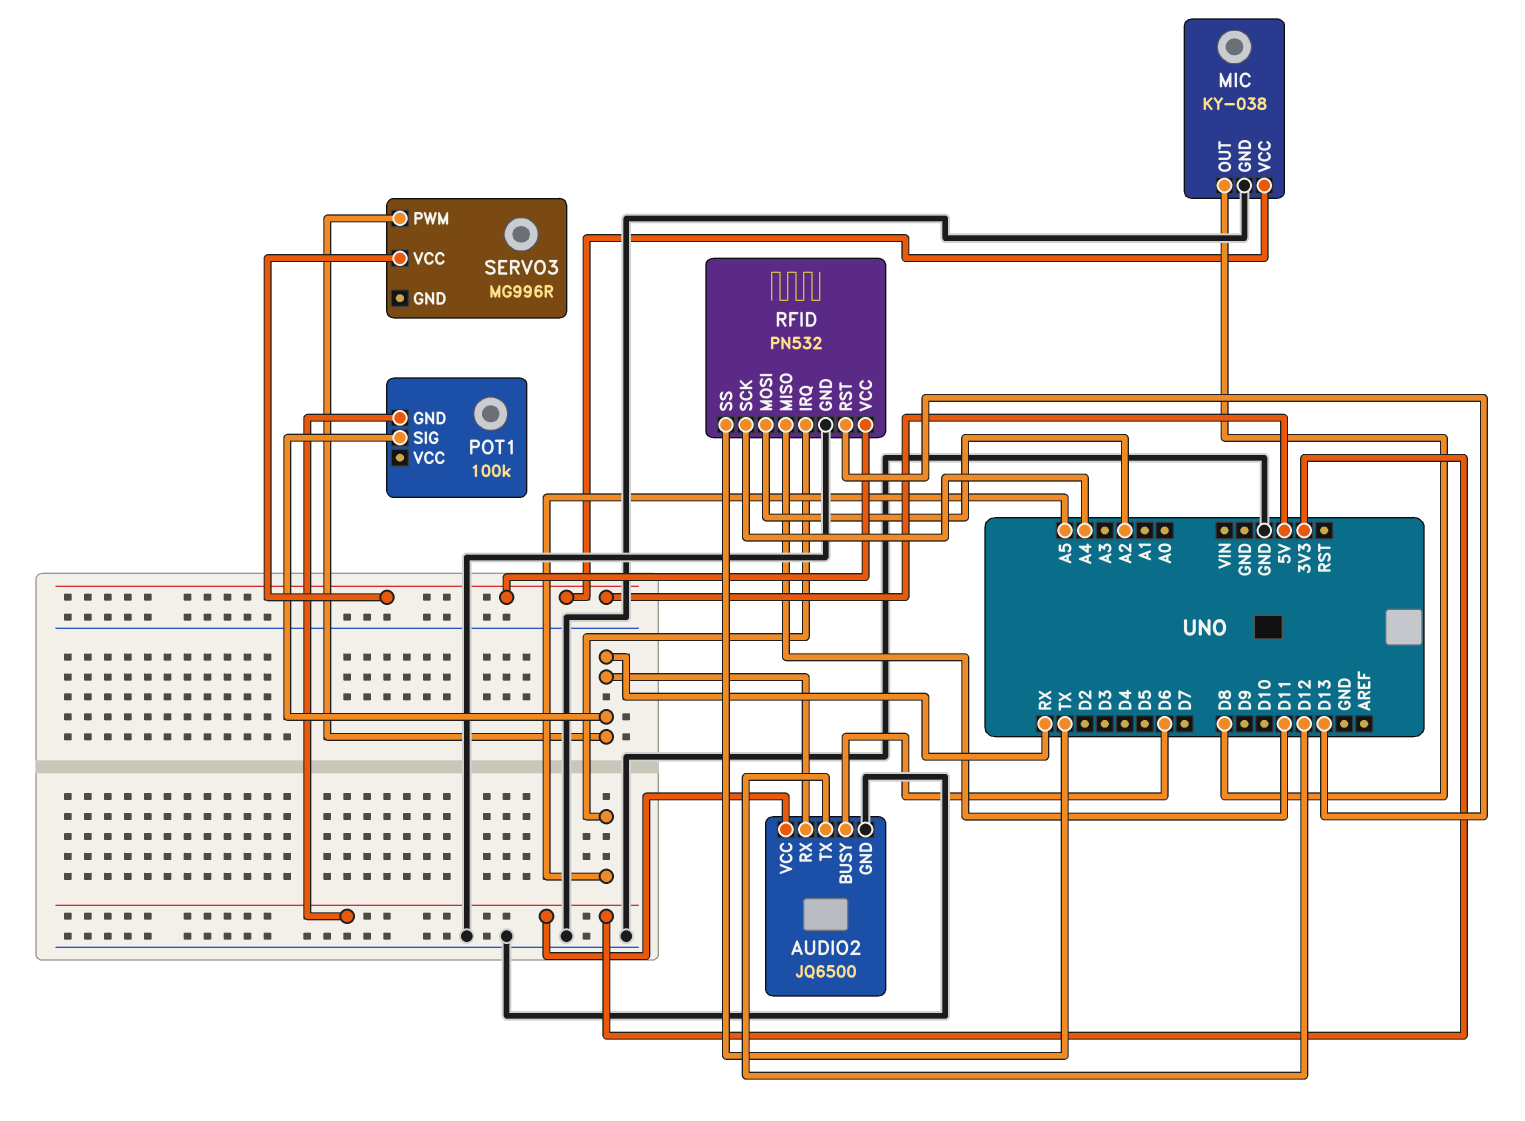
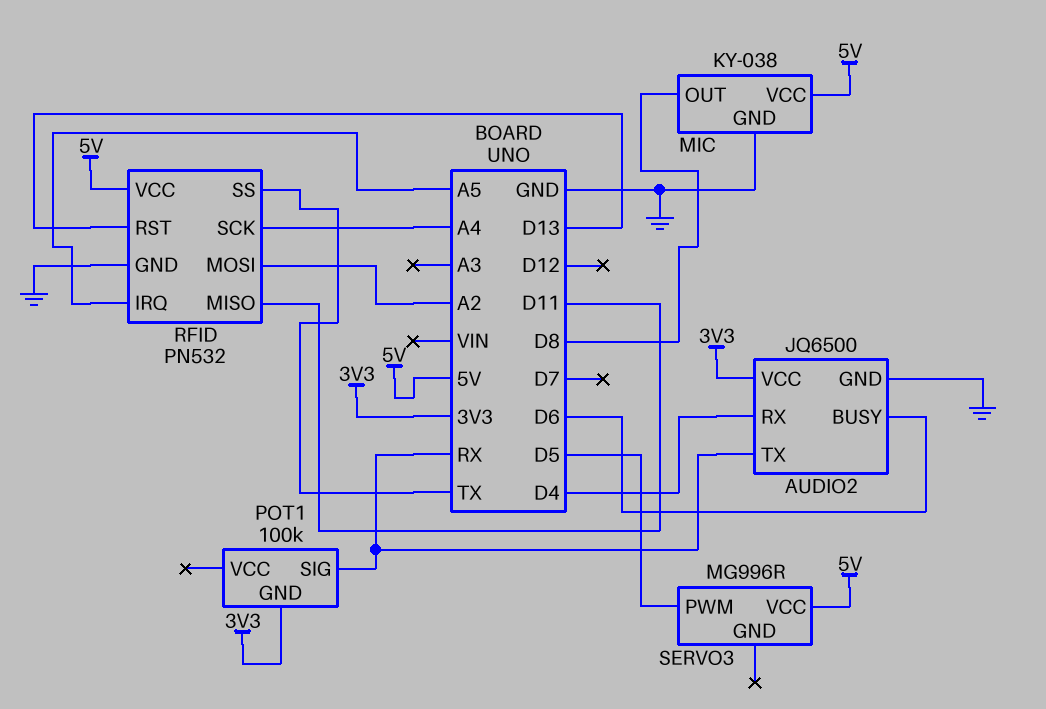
AUDIO2 pin RX: RX -> D4
AUDIO2 pin TX: D12 -> RX
SERVO3 pin PWM: RX -> D5

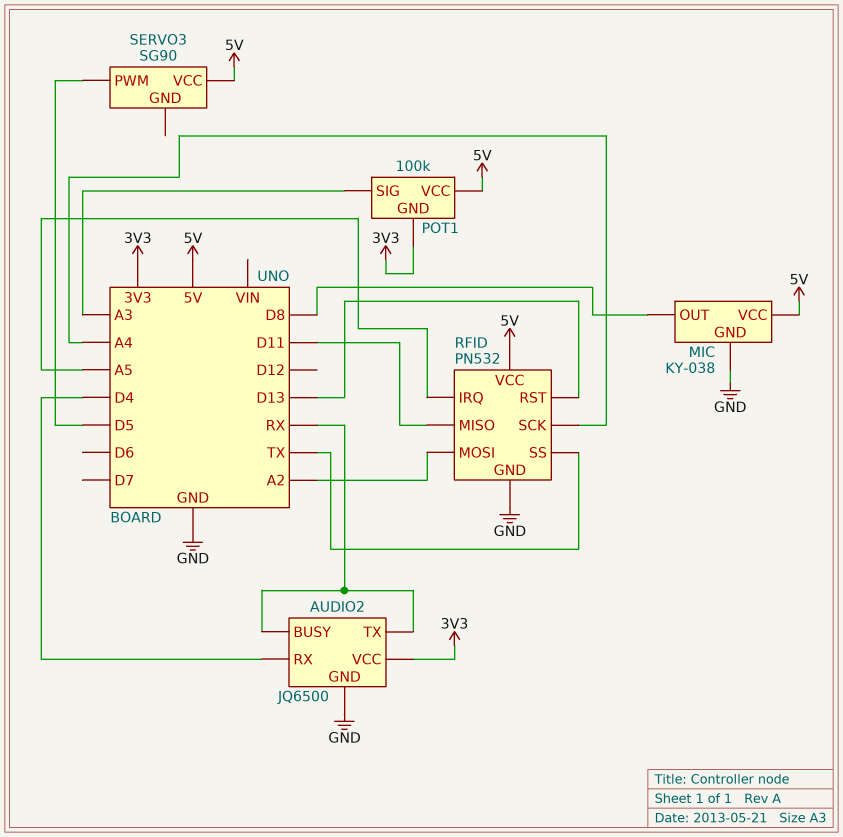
AUDIO2 pin BUSY: D6 -> RX
POT1 pin SIG: RX -> A3
POT1 pin VCC: none -> 5V
SERVO3: MG996R -> SG90

